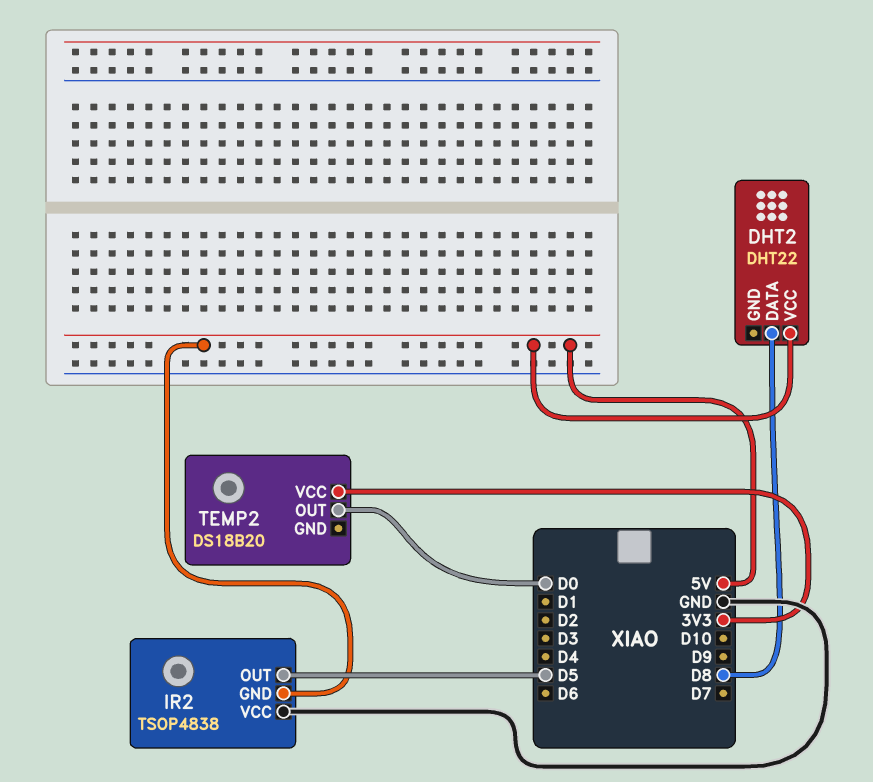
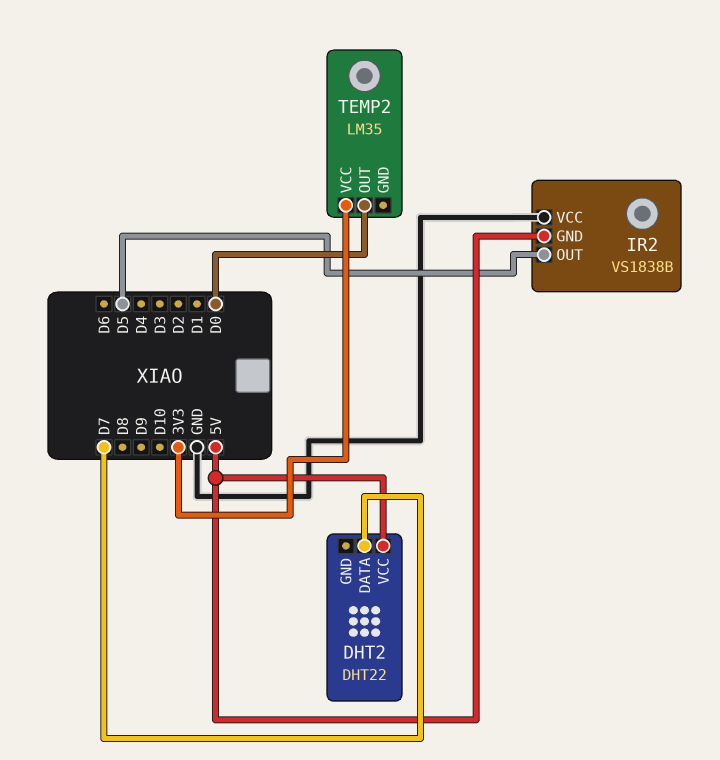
DHT2 pin DATA: D8 -> D7
IR2: TSOP4838 -> VS1838B
TEMP2: DS18B20 -> LM35

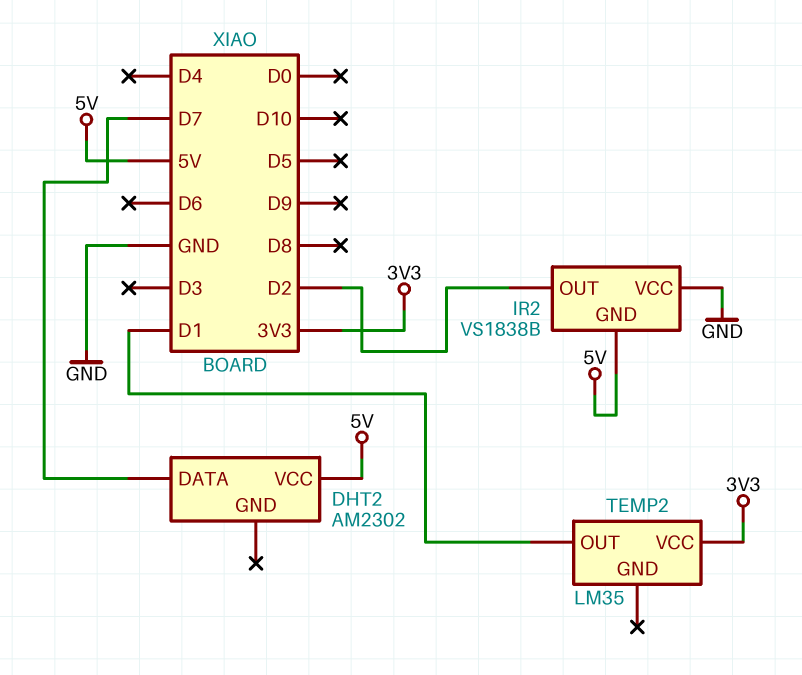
DHT2: DHT22 -> AM2302
IR2 pin OUT: D5 -> D2
TEMP2 pin OUT: D0 -> D1

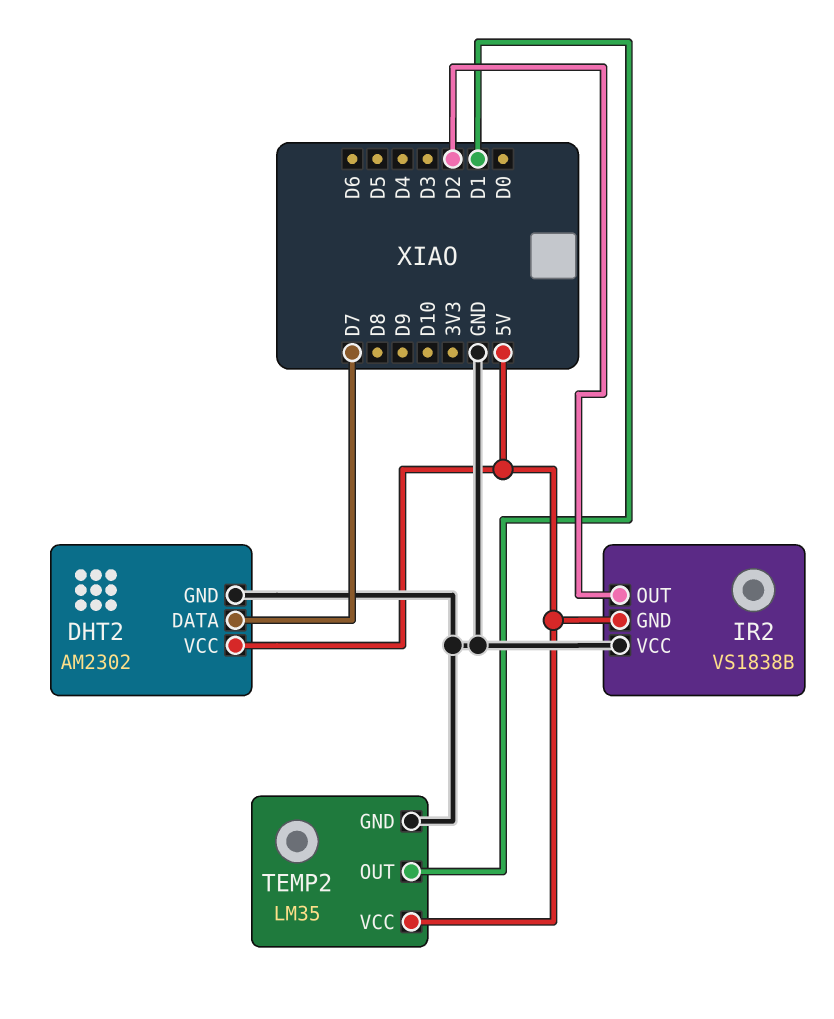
DHT2 pin GND: none -> GND
TEMP2 pin GND: none -> GND
TEMP2 pin VCC: 3V3 -> 5V

